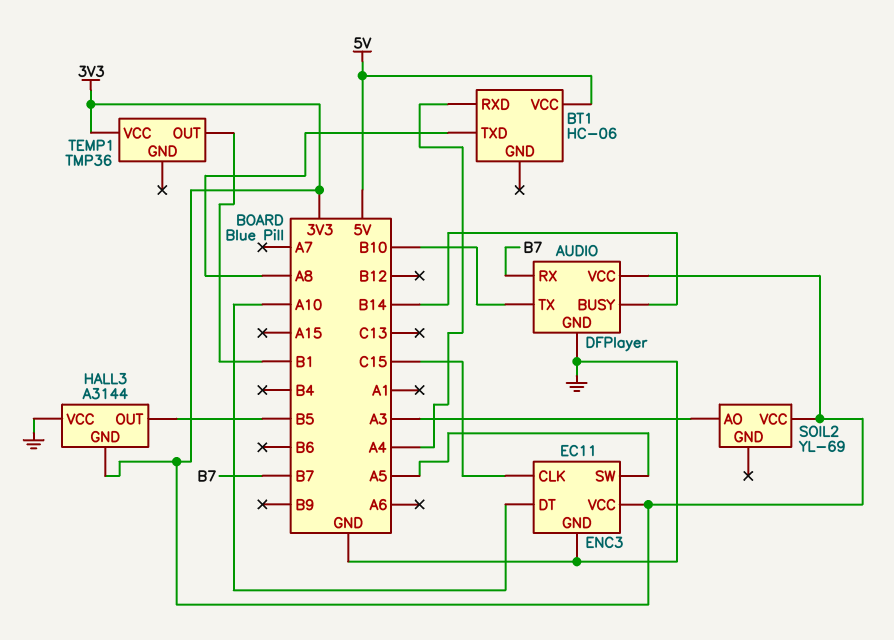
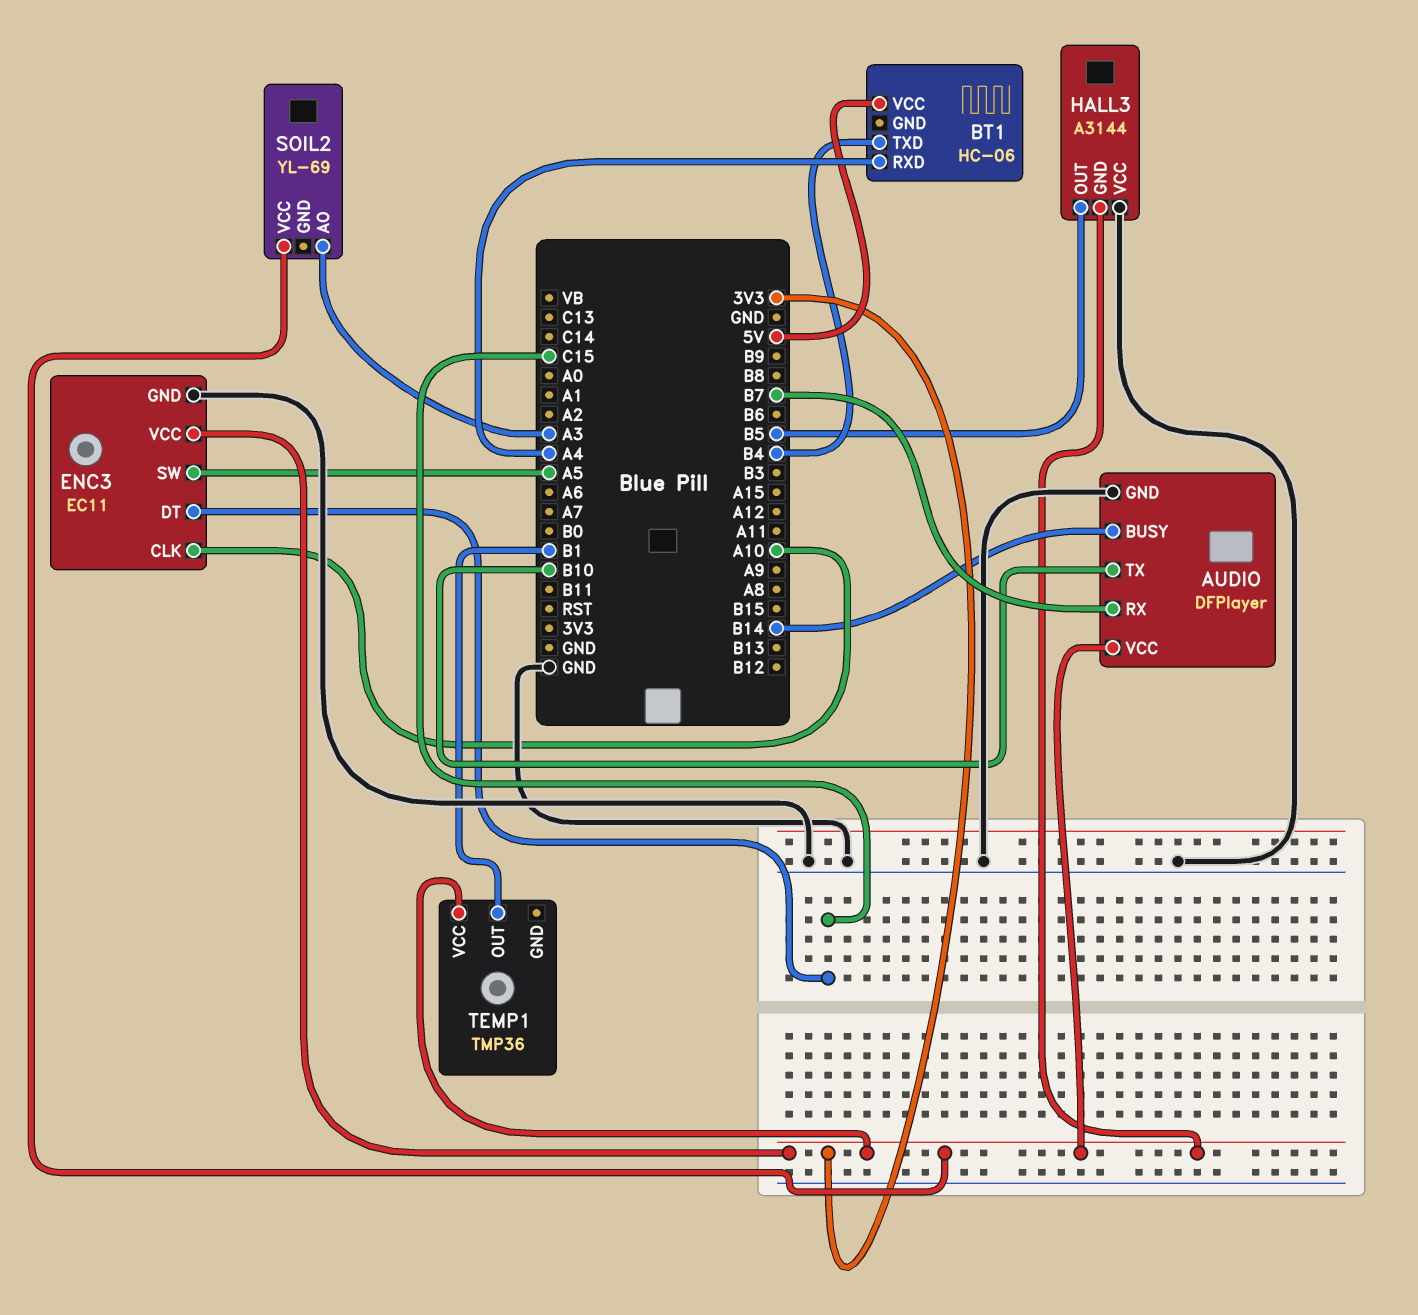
BT1 pin TXD: A8 -> B4
ENC3 pin CLK: C15 -> A10
ENC3 pin DT: A10 -> C15

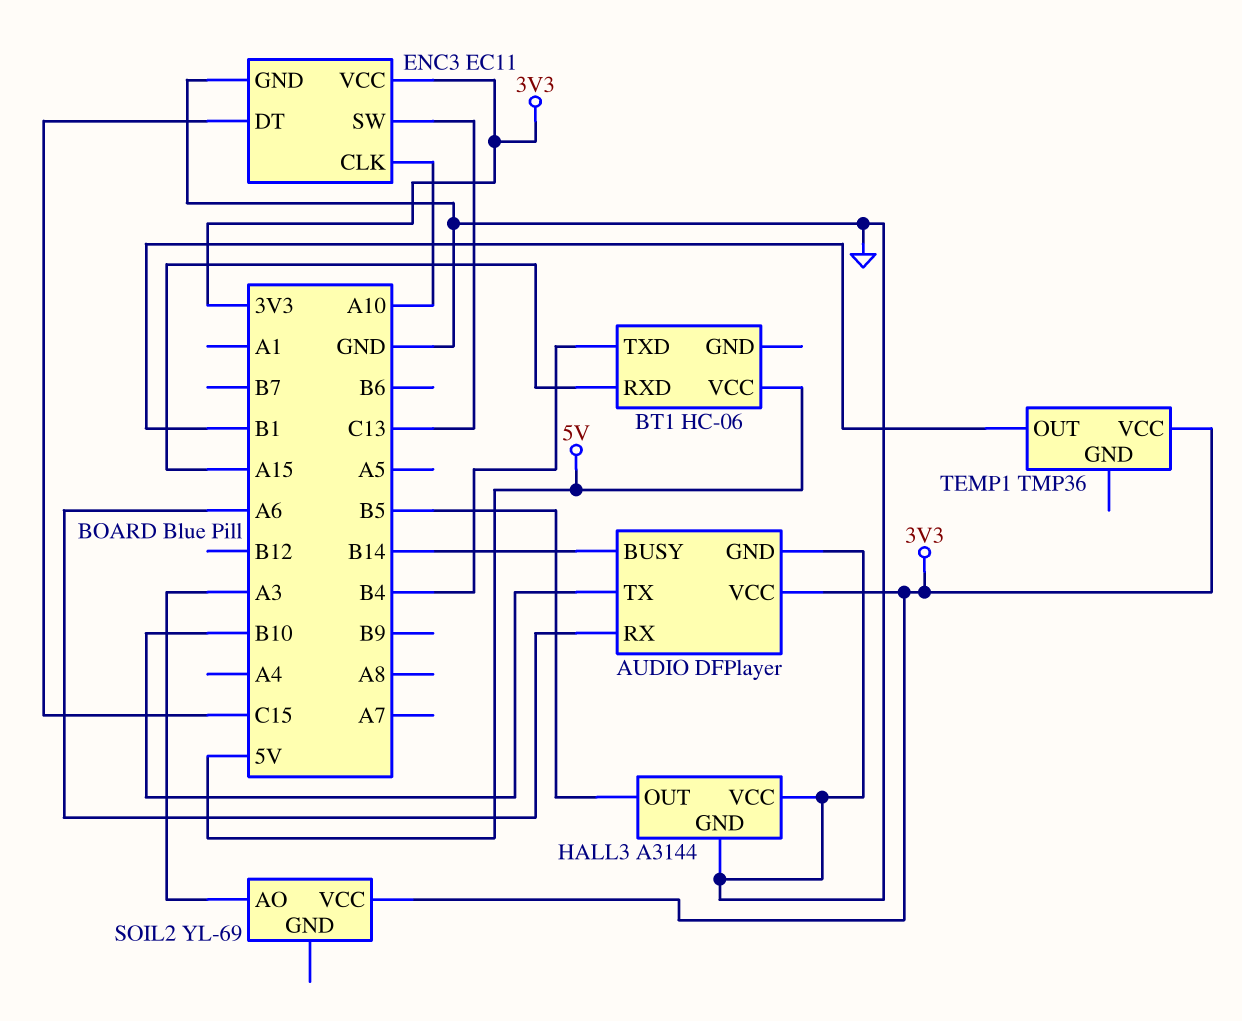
AUDIO pin RX: B7 -> A6
BT1 pin RXD: A4 -> A15
ENC3 pin SW: A5 -> C13
HALL3 pin GND: 3V3 -> GND

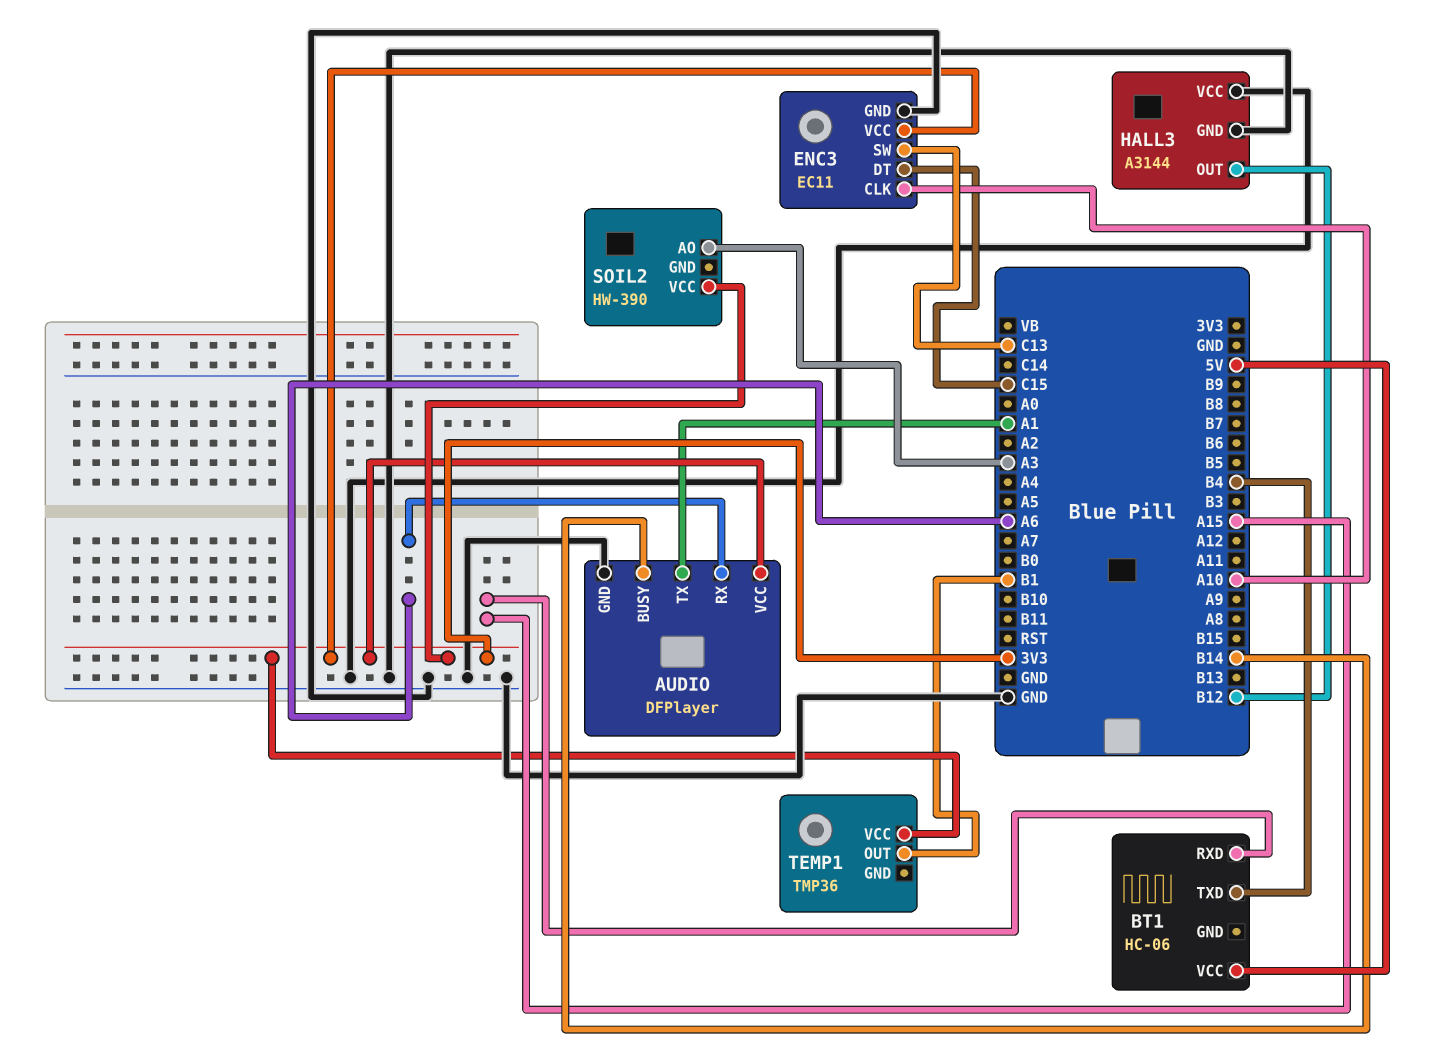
AUDIO pin TX: B10 -> A1
HALL3 pin OUT: B5 -> B12
SOIL2: YL-69 -> HW-390

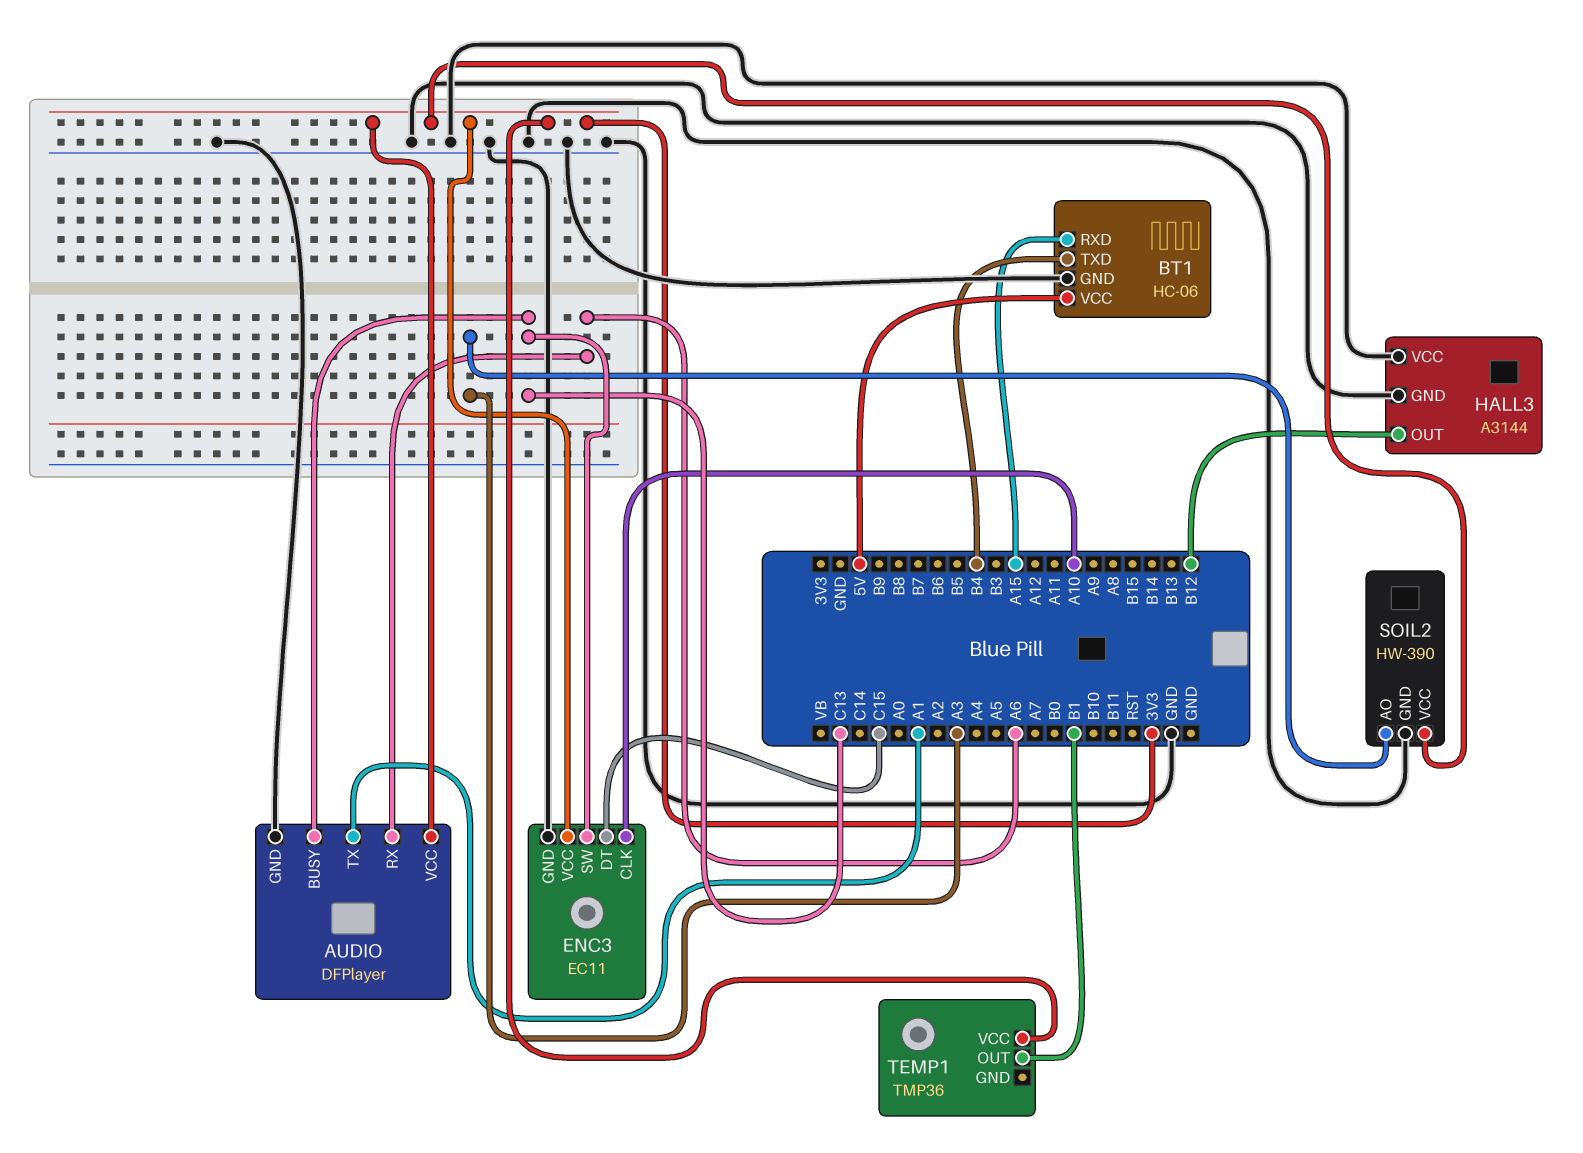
AUDIO pin BUSY: B14 -> C13
BT1 pin GND: none -> GND
SOIL2 pin GND: none -> GND

